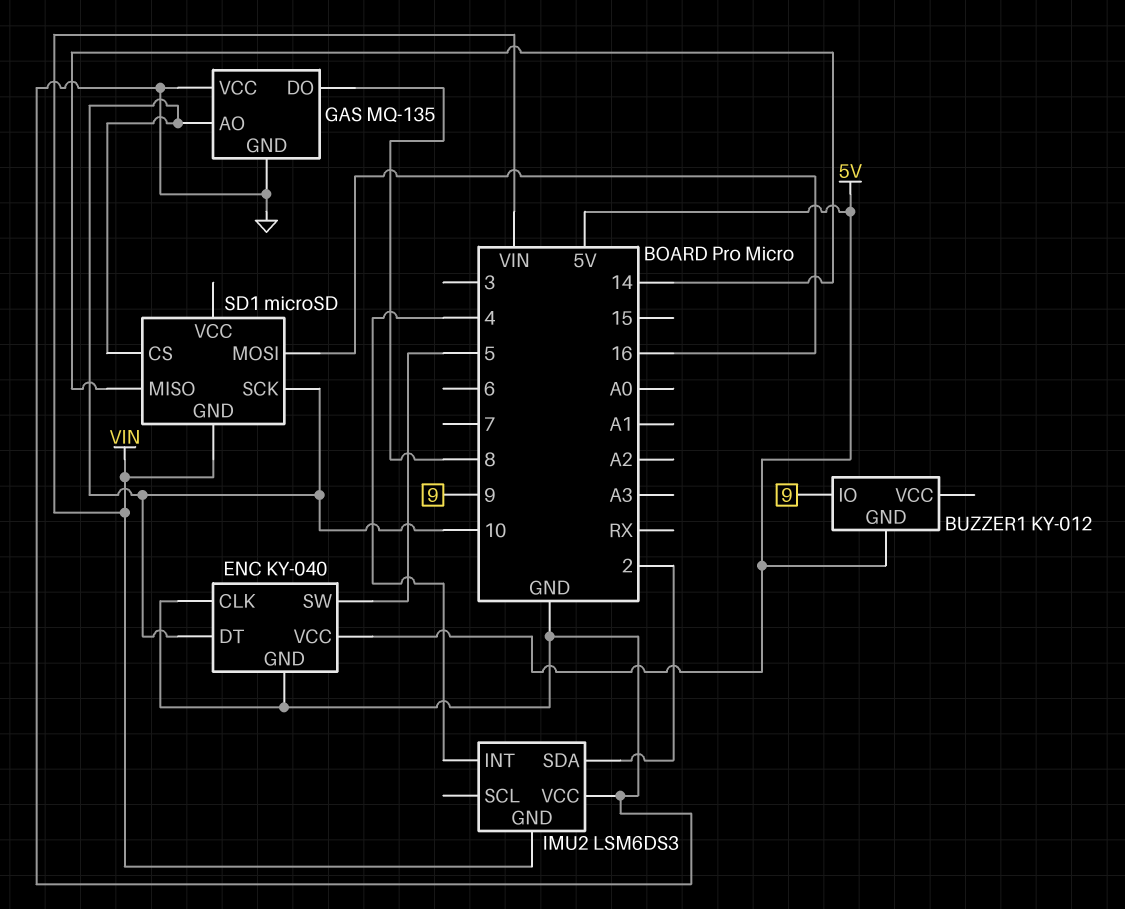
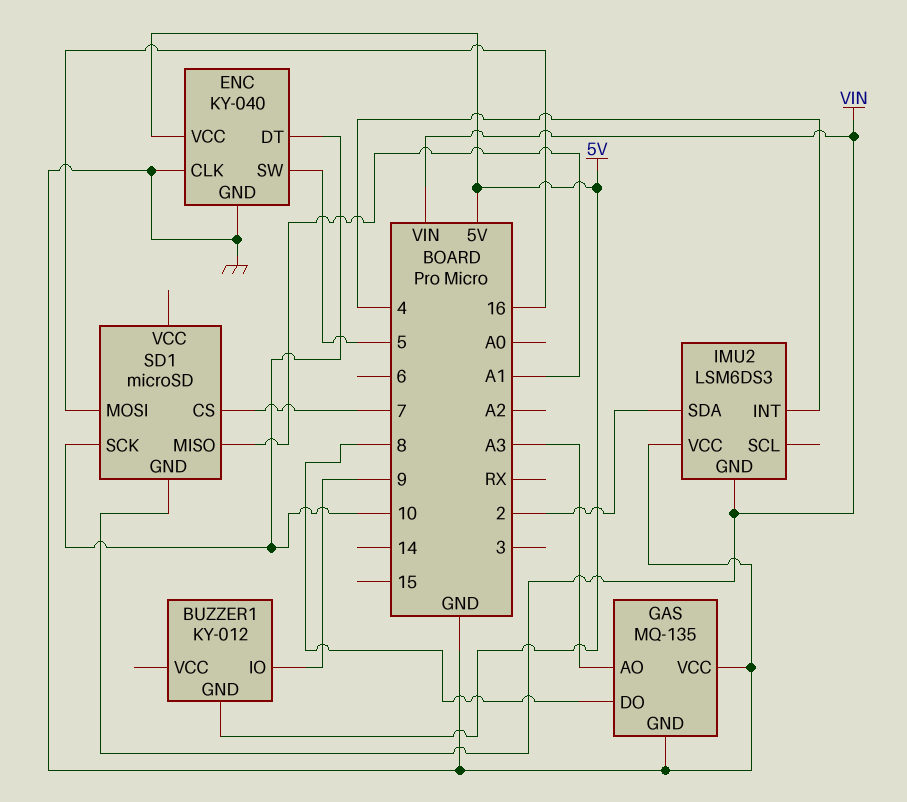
GAS pin AO: 10 -> A3
SD1 pin CS: 10 -> 7
SD1 pin MISO: 14 -> A1

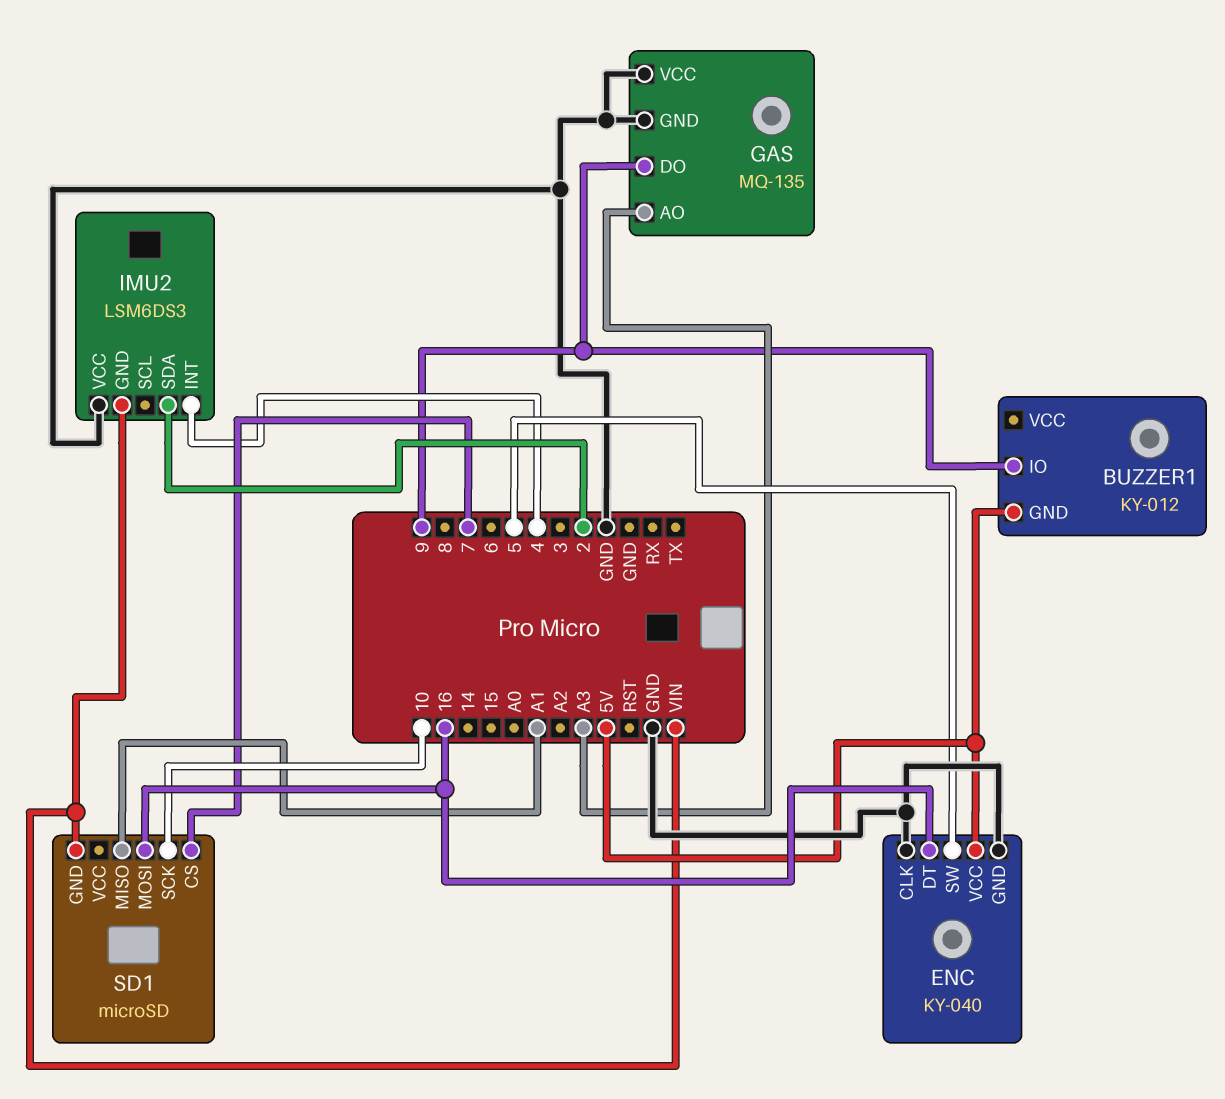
ENC pin DT: 10 -> 16
GAS pin DO: 8 -> 9

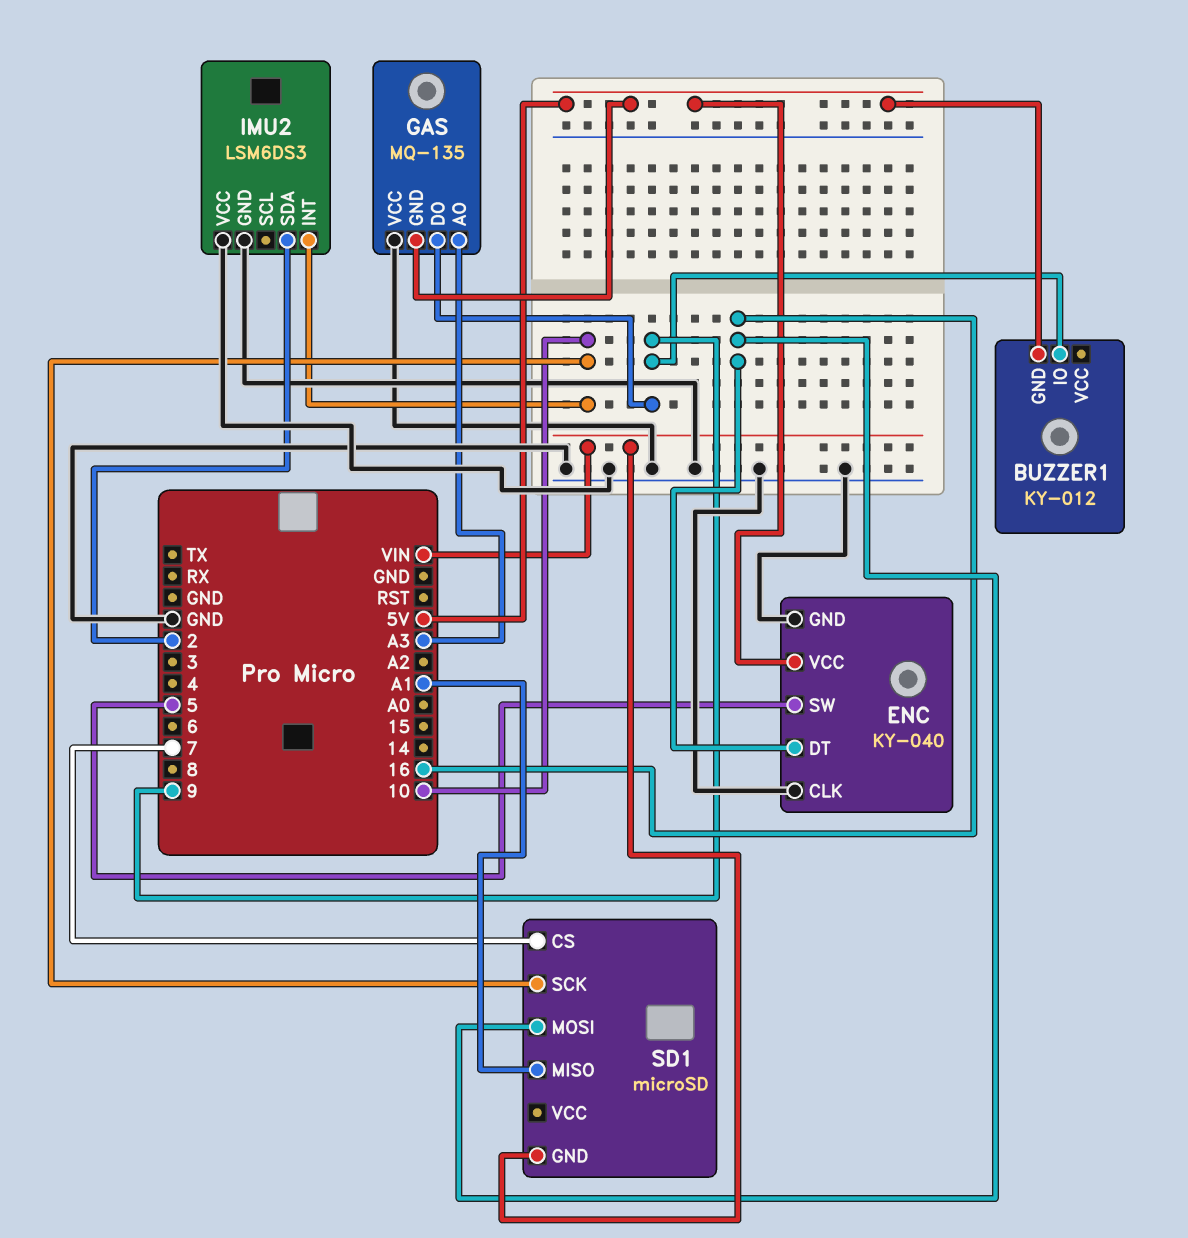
GAS pin GND: GND -> 5V
IMU2 pin GND: VIN -> GND
IMU2 pin INT: 4 -> 10

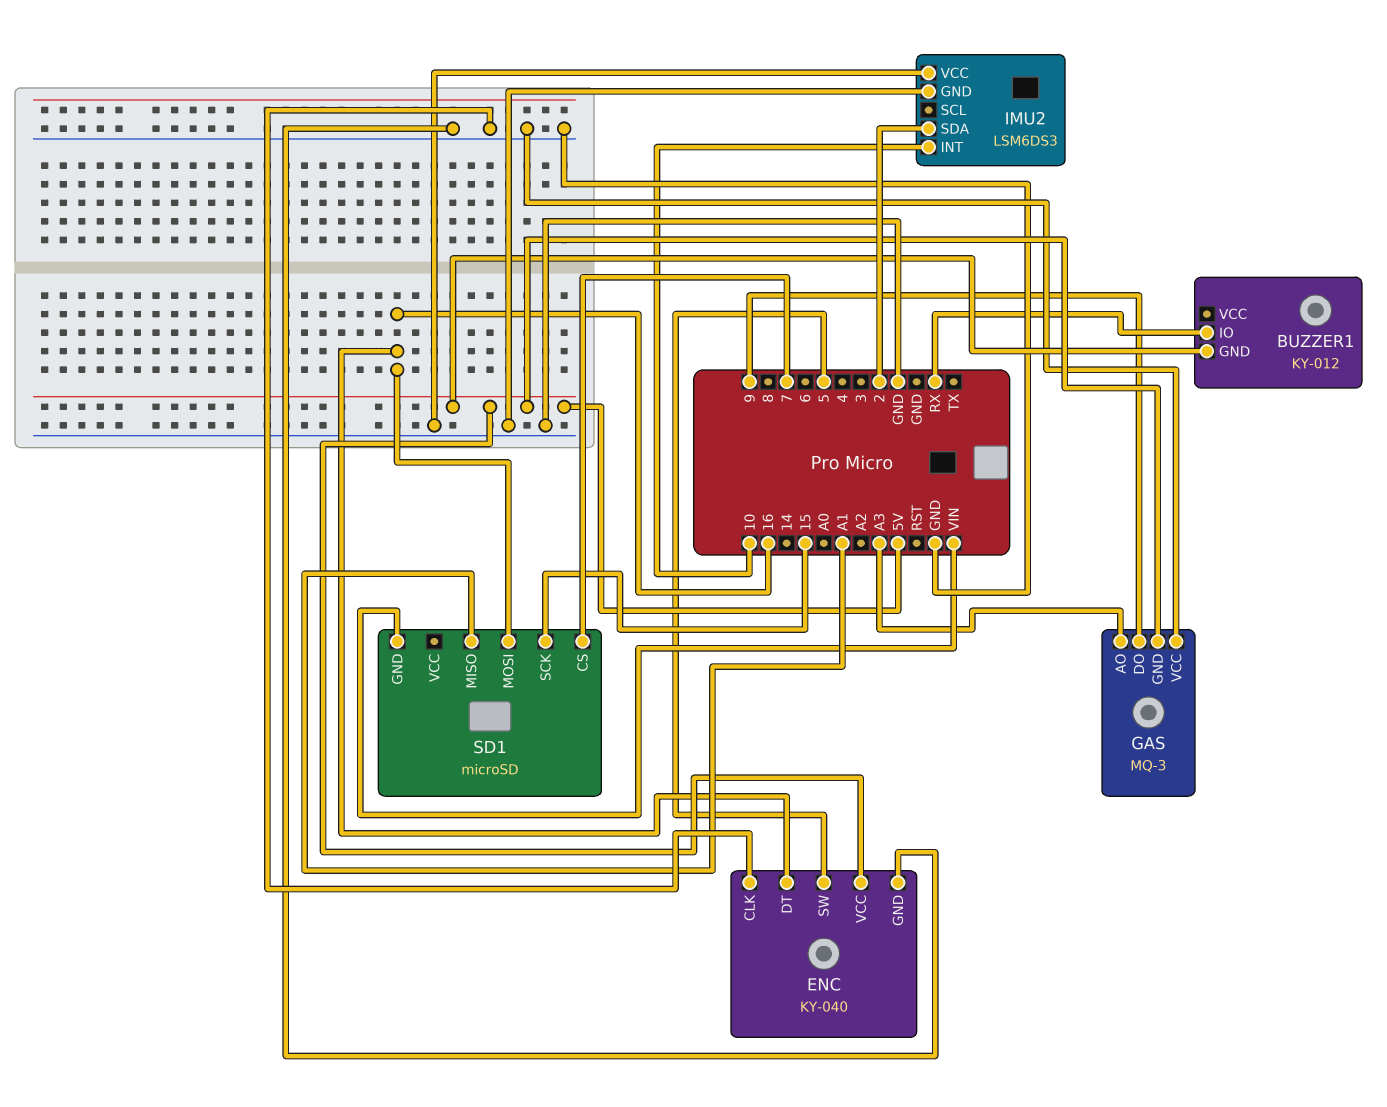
BUZZER1 pin IO: 9 -> RX
GAS: MQ-135 -> MQ-3
SD1 pin SCK: 10 -> 15

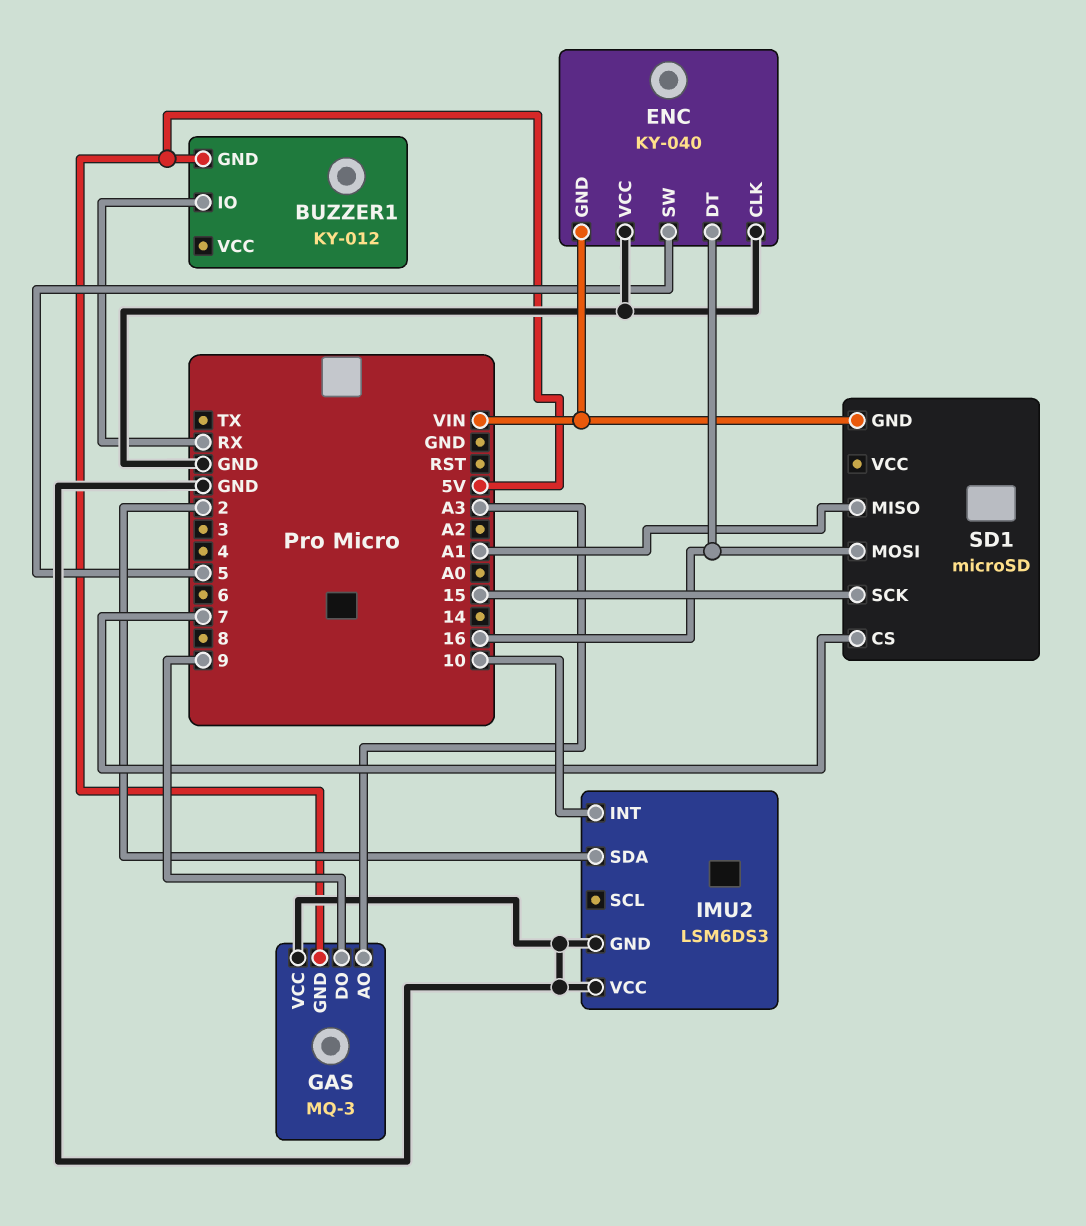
ENC pin GND: GND -> VIN
ENC pin VCC: 5V -> GND

